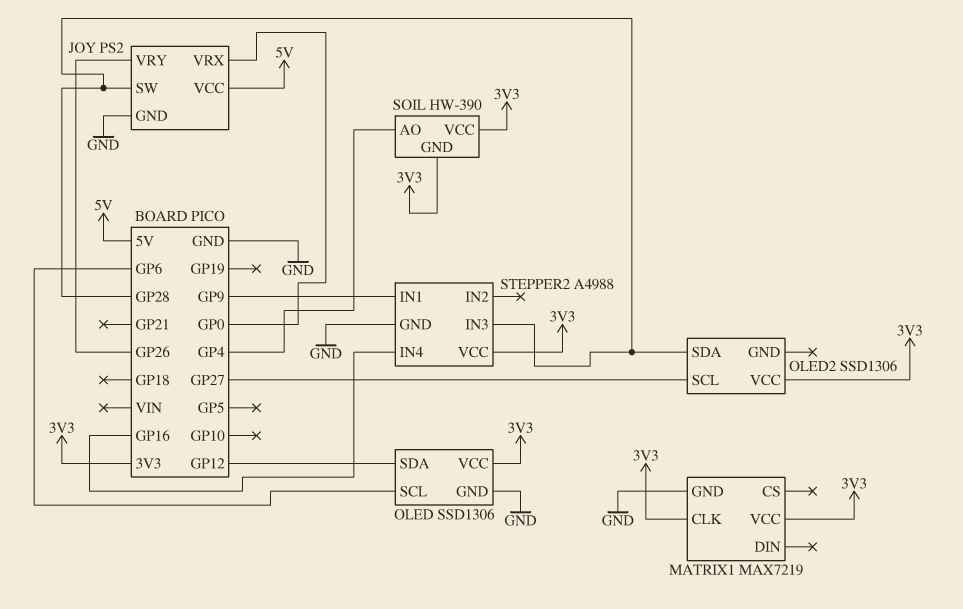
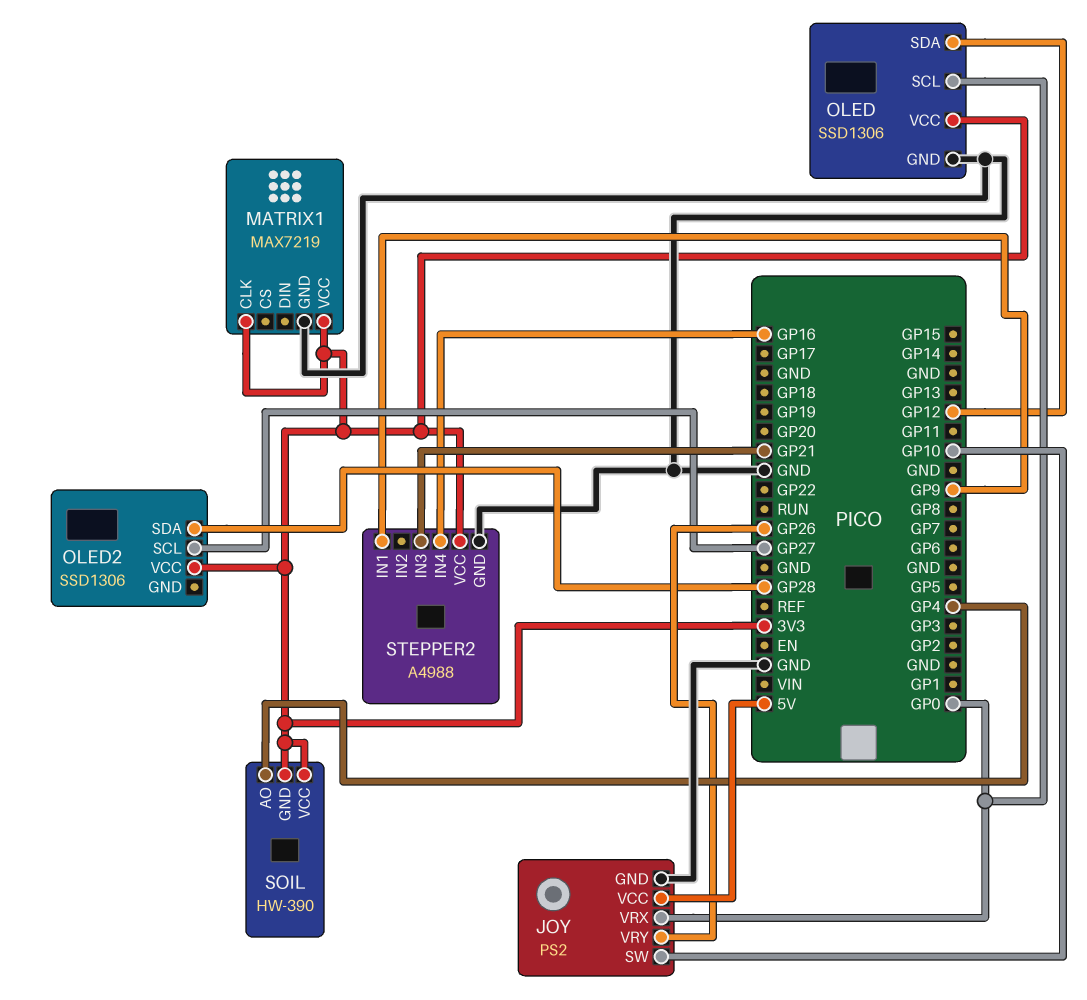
JOY pin SW: GP28 -> GP10
OLED pin SCL: GP6 -> GP0
STEPPER2 pin IN3: GP28 -> GP21

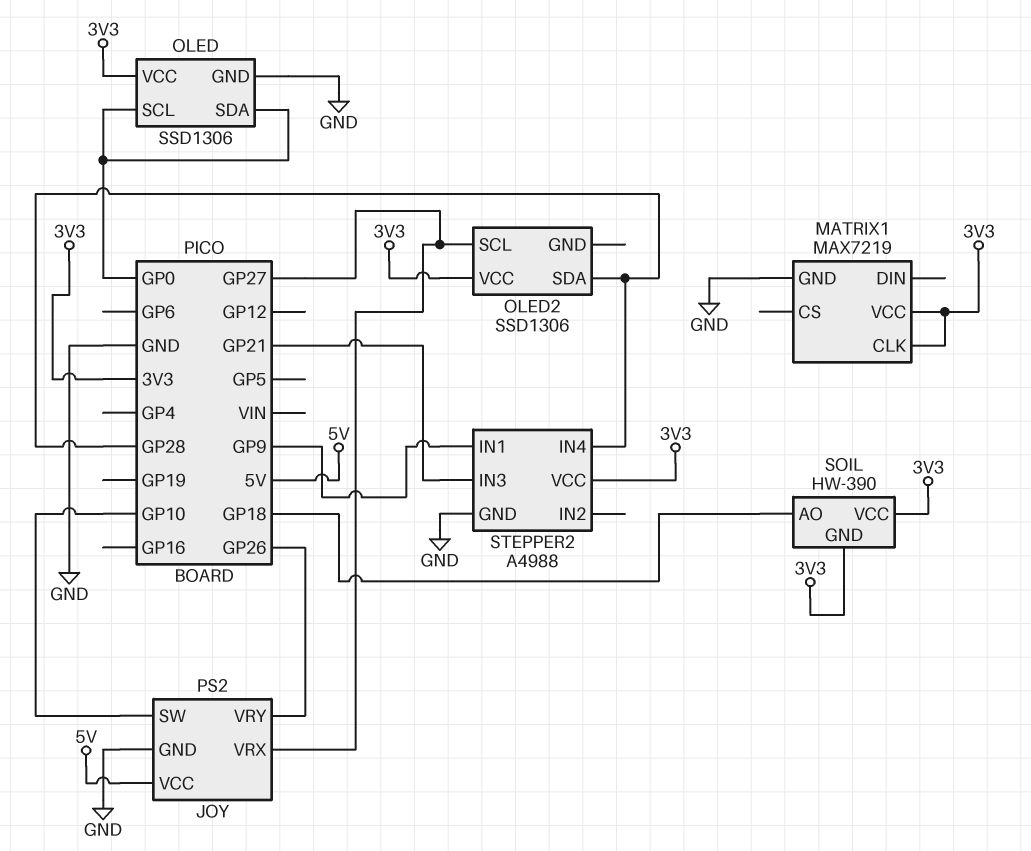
JOY pin VRX: GP0 -> GP27
OLED pin SDA: GP12 -> GP0
SOIL pin AO: GP4 -> GP18
STEPPER2 pin IN4: GP16 -> GP28

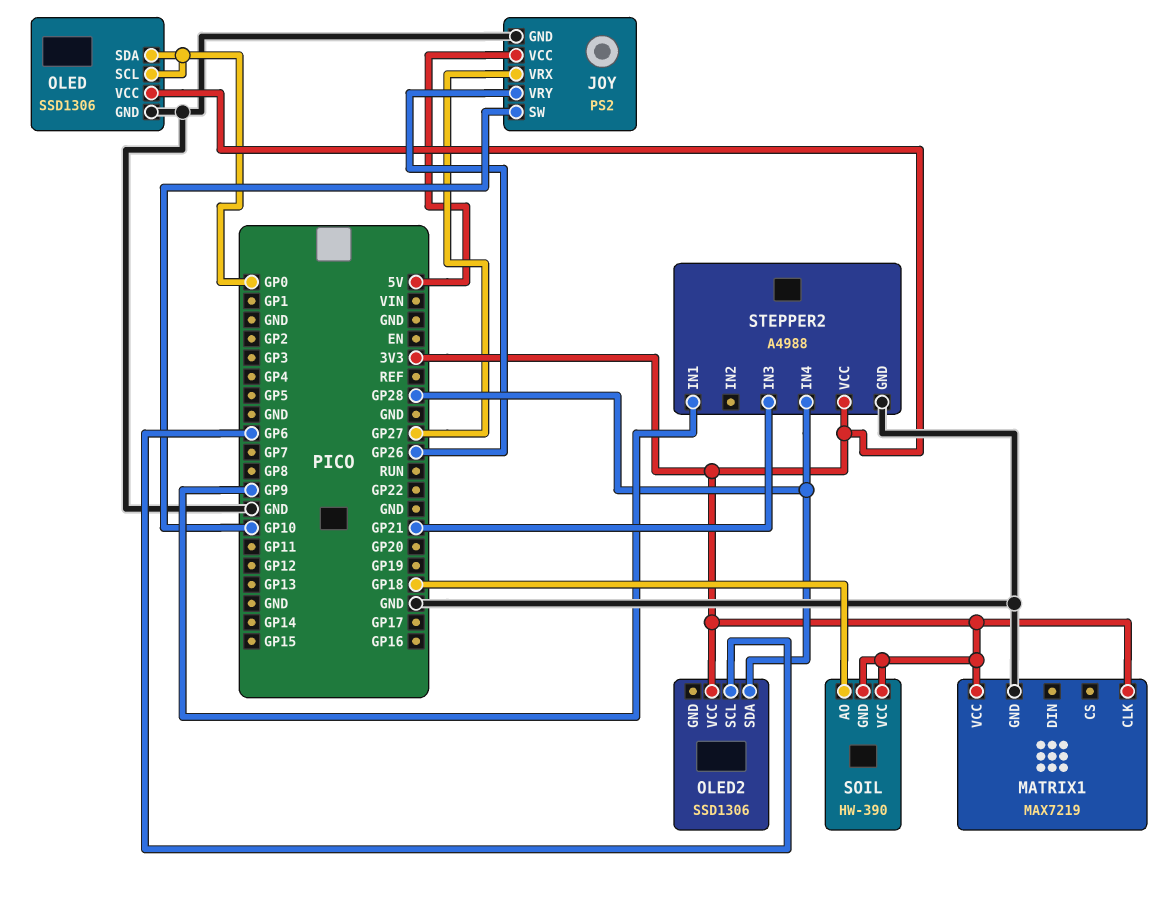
OLED2 pin SCL: GP27 -> GP6

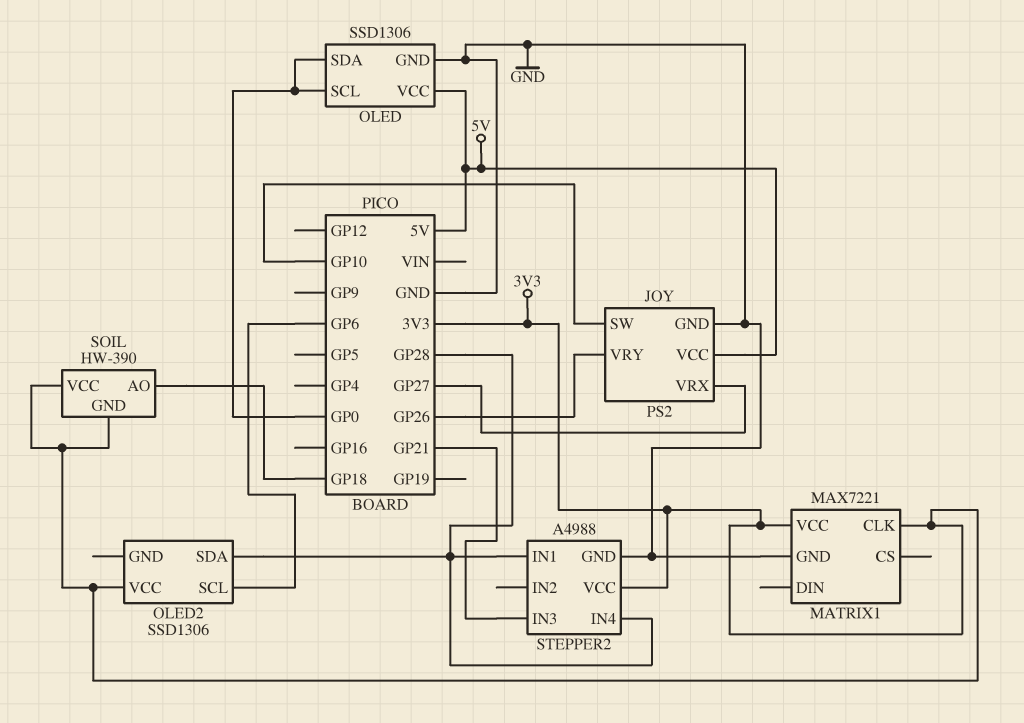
MATRIX1: MAX7219 -> MAX7221
OLED pin VCC: 3V3 -> 5V
STEPPER2 pin IN1: GP9 -> GP28

